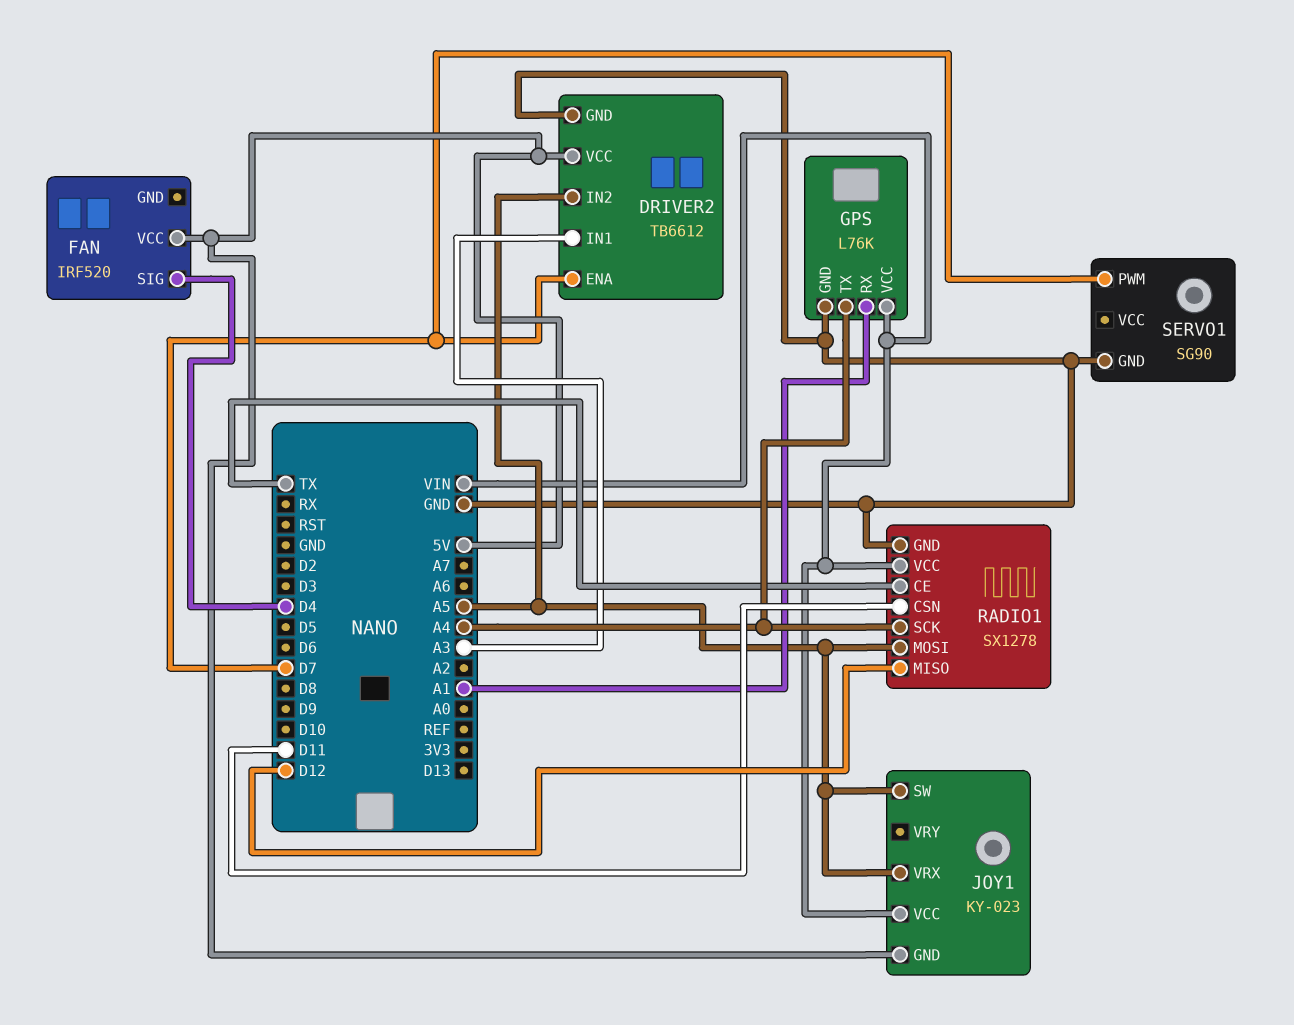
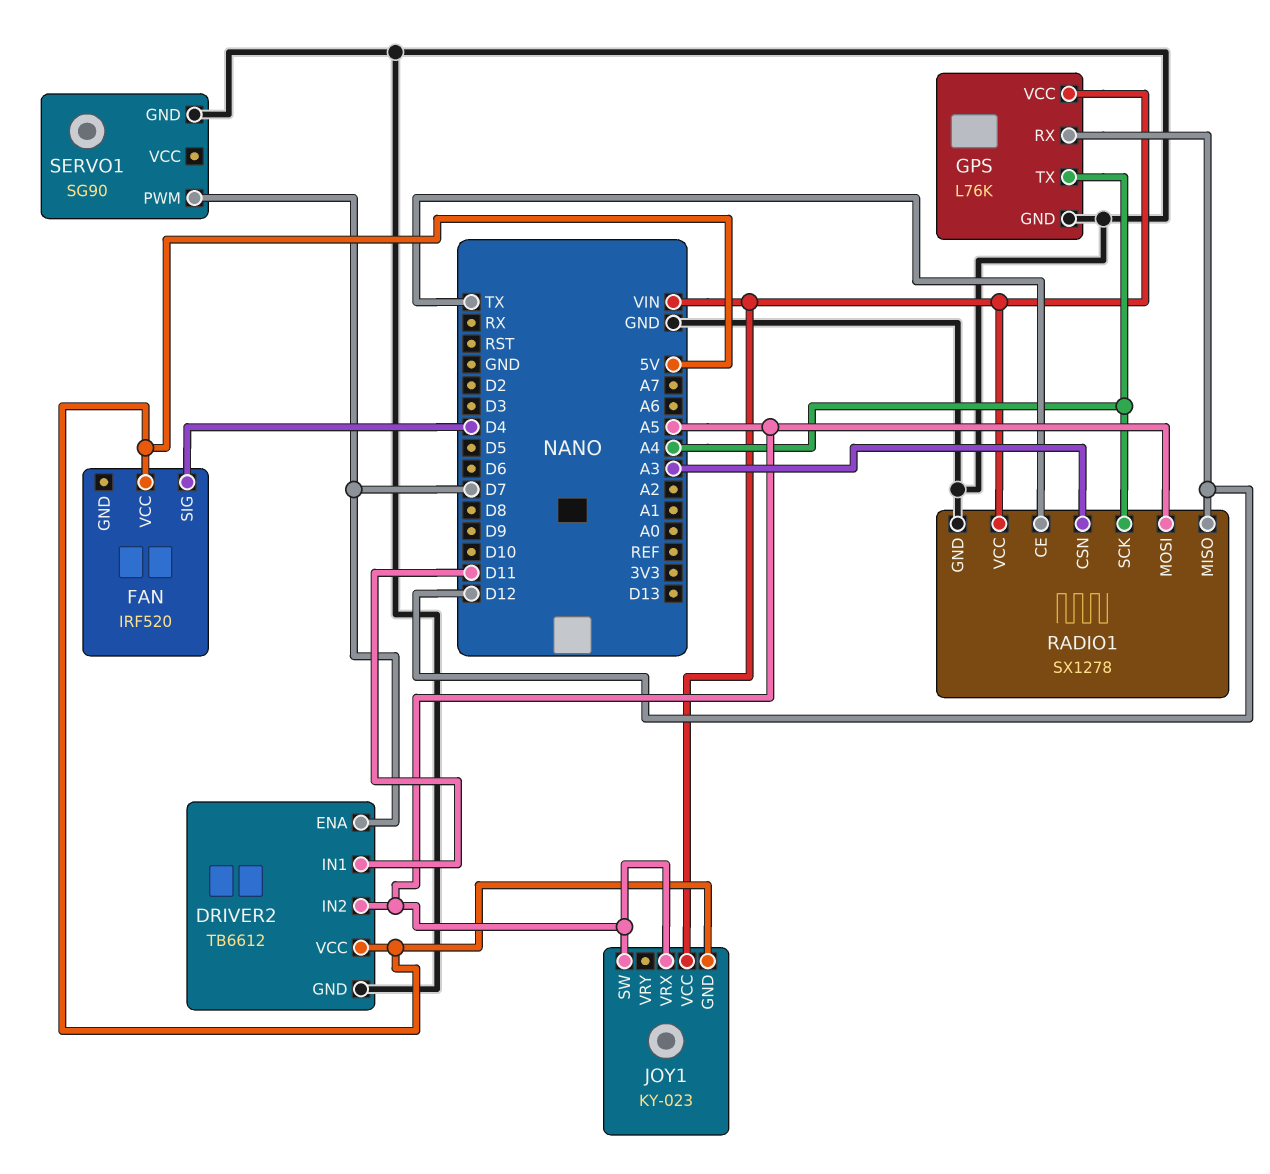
DRIVER2 pin IN1: A3 -> D11
GPS pin RX: A1 -> D12
RADIO1 pin CSN: D11 -> A3

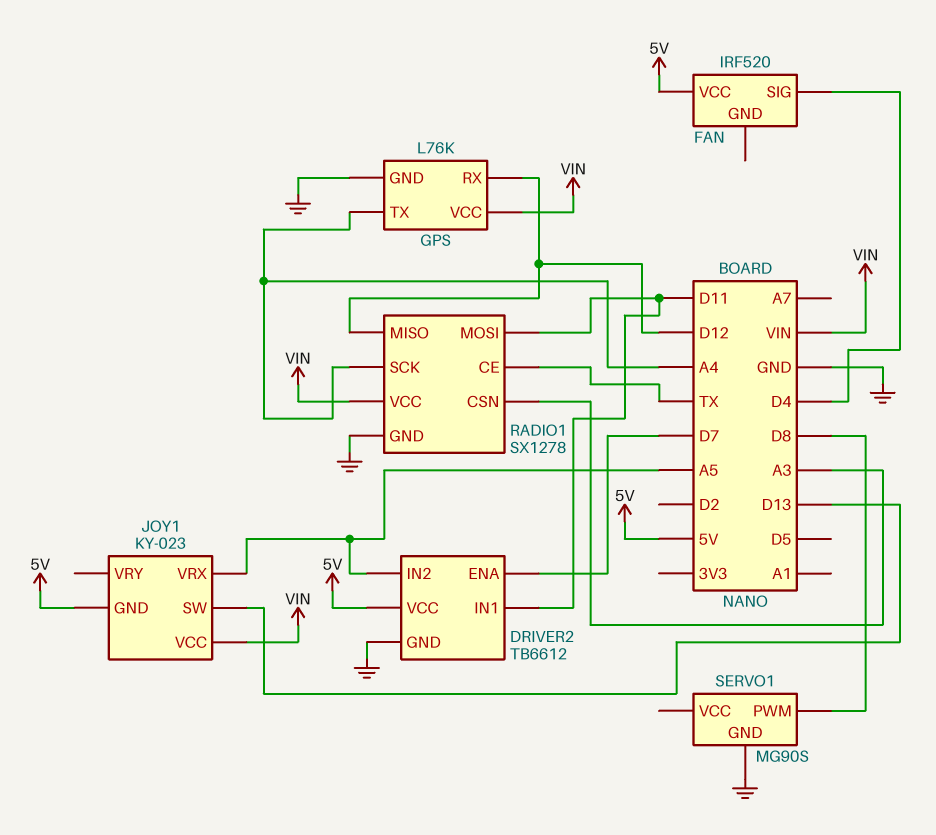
JOY1 pin SW: A5 -> D13
RADIO1 pin MOSI: A5 -> D11
SERVO1: SG90 -> MG90S
SERVO1 pin PWM: D7 -> D8

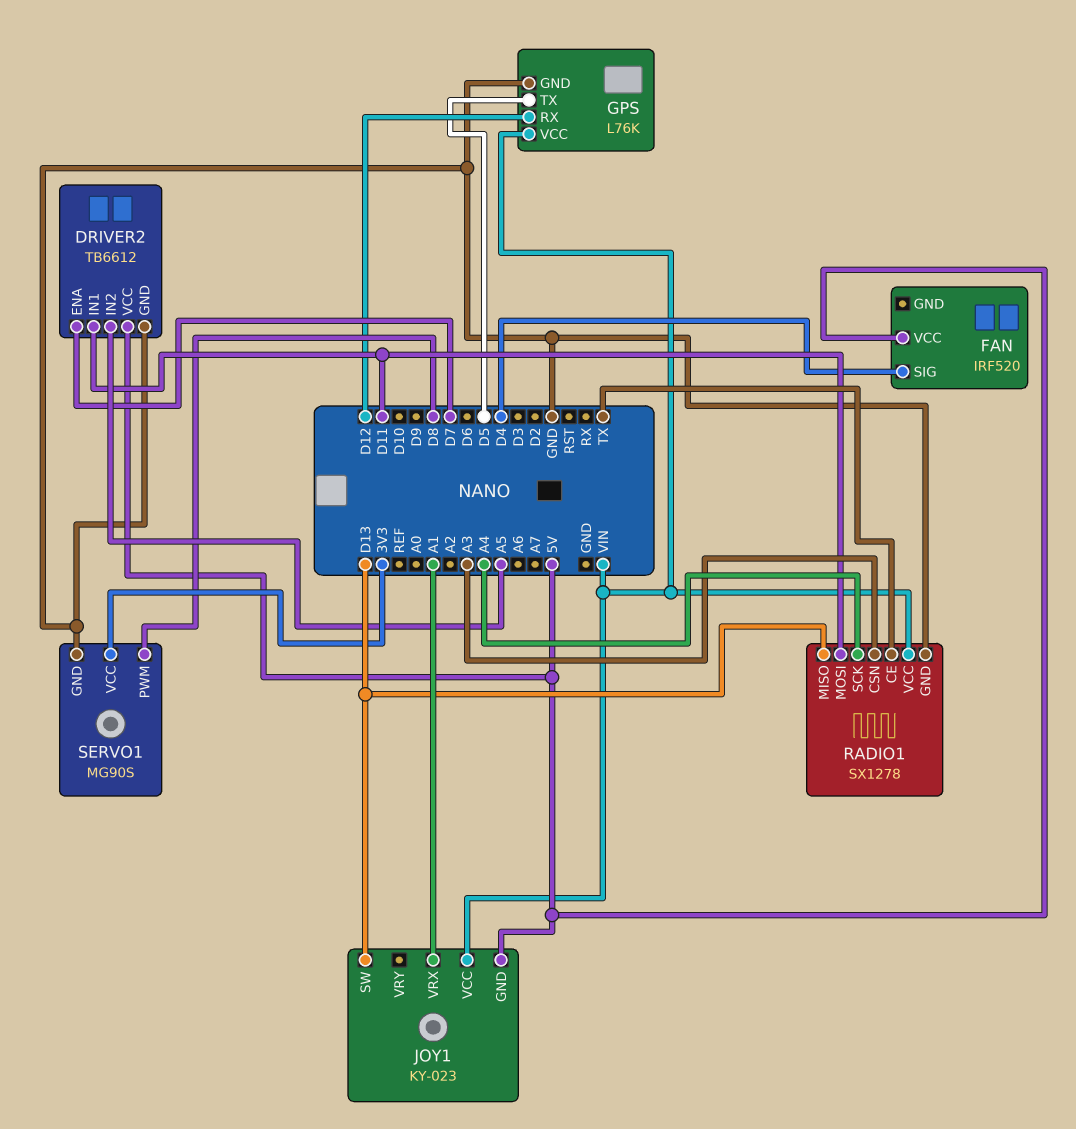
GPS pin TX: A4 -> D5
JOY1 pin VRX: A5 -> A1
RADIO1 pin MISO: D12 -> D13
SERVO1 pin VCC: none -> 3V3

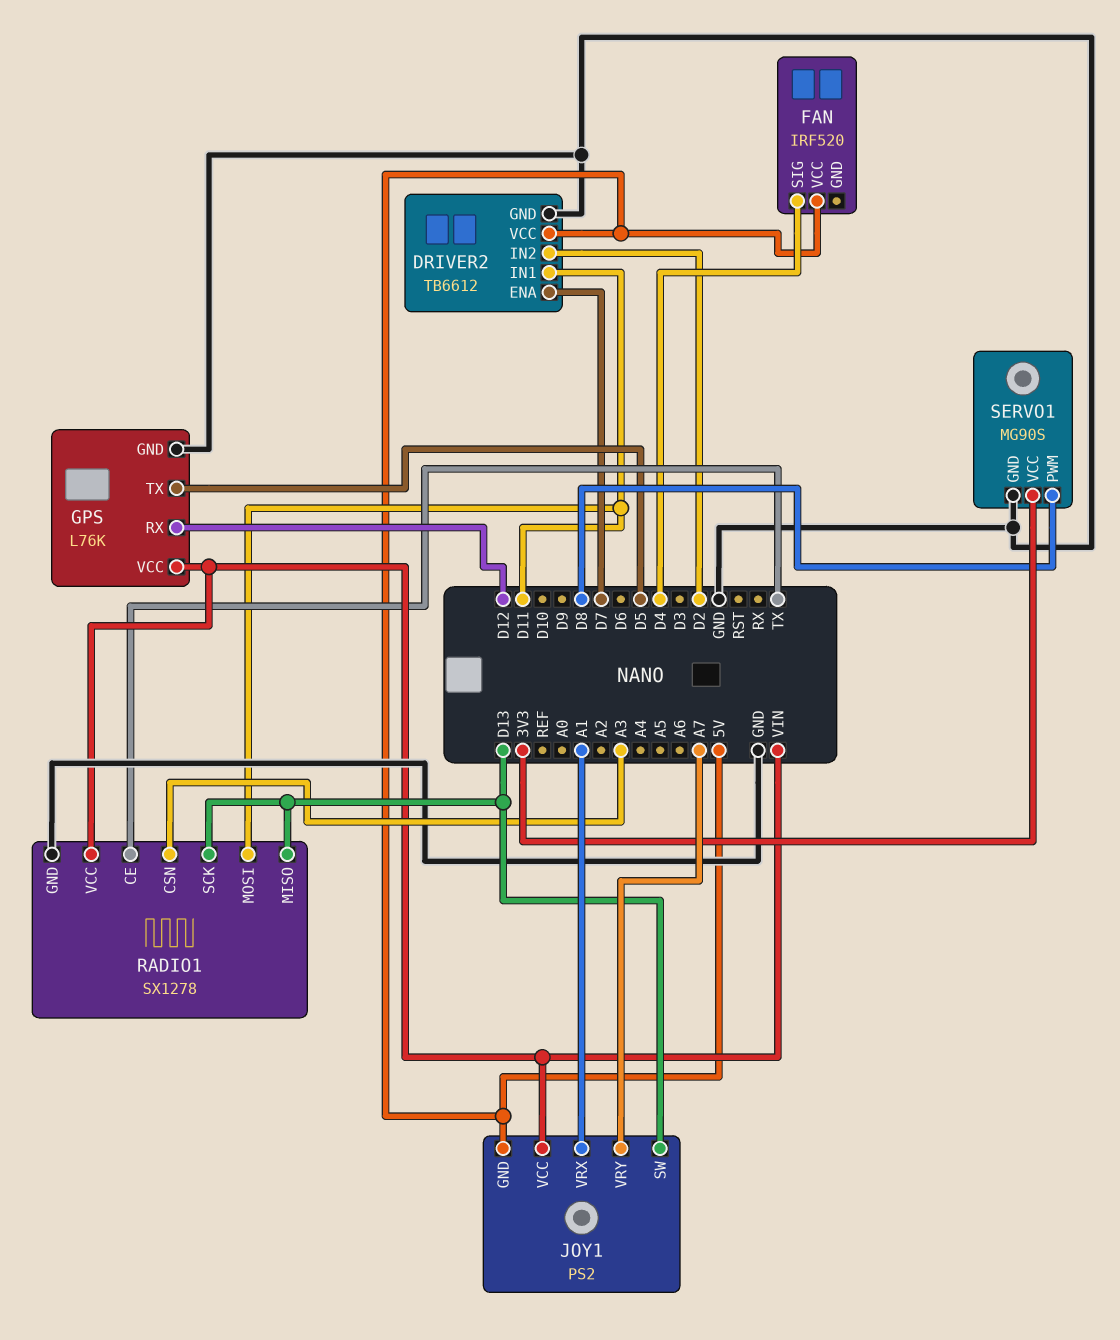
DRIVER2 pin IN2: A5 -> D2
JOY1: KY-023 -> PS2
JOY1 pin VRY: none -> A7
RADIO1 pin SCK: A4 -> D13

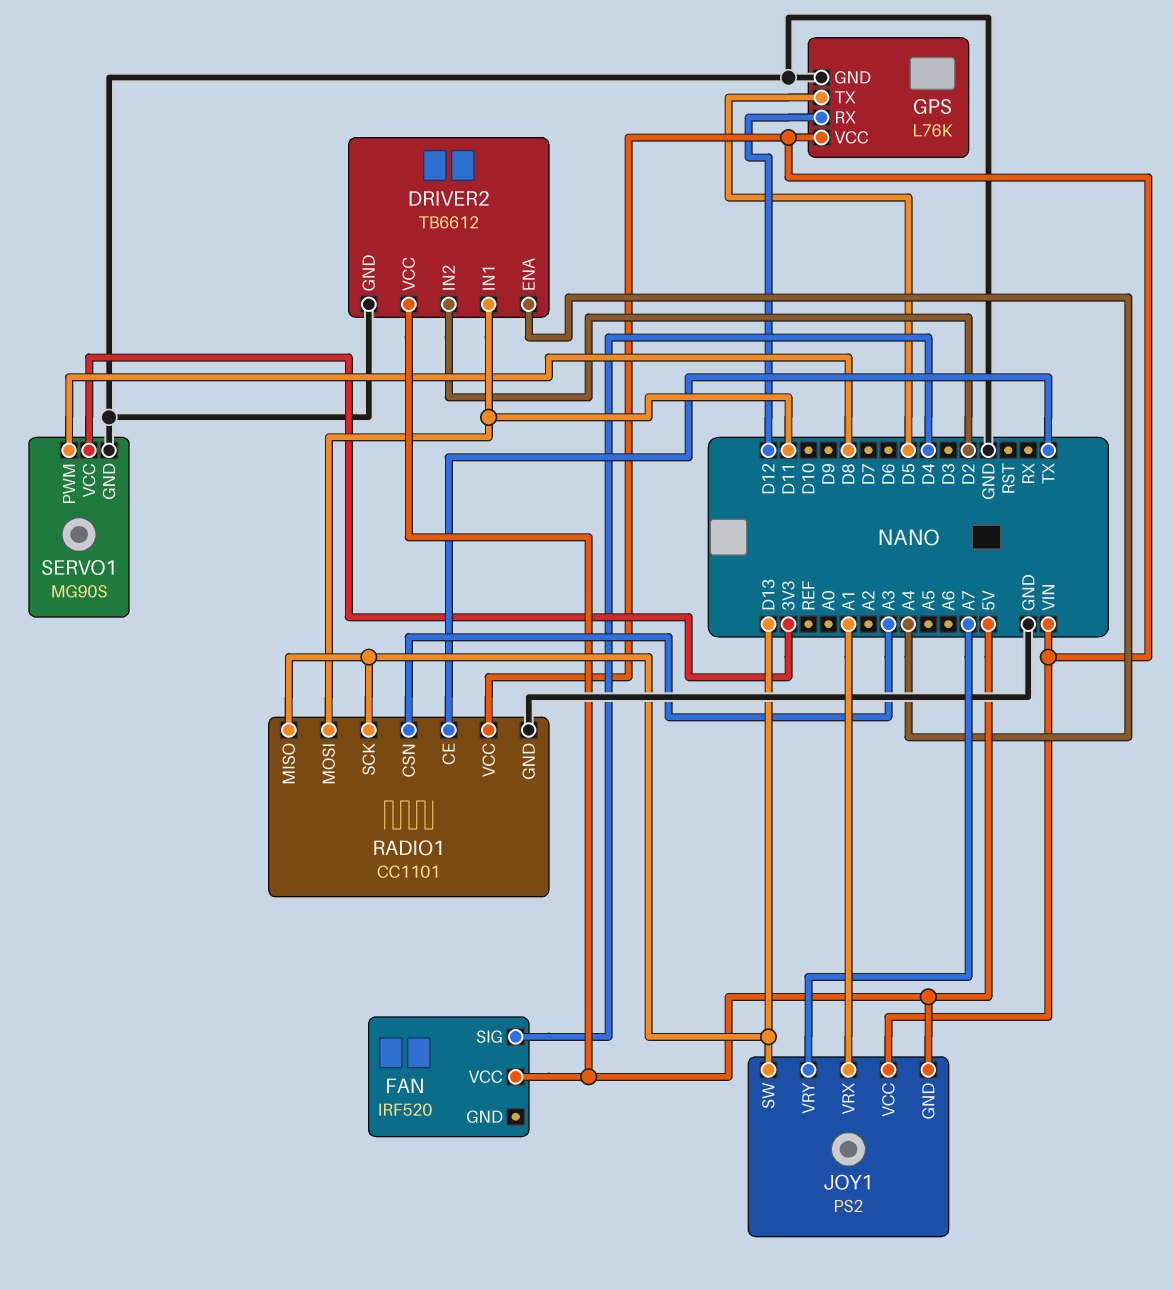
DRIVER2 pin ENA: D7 -> A4
RADIO1: SX1278 -> CC1101

